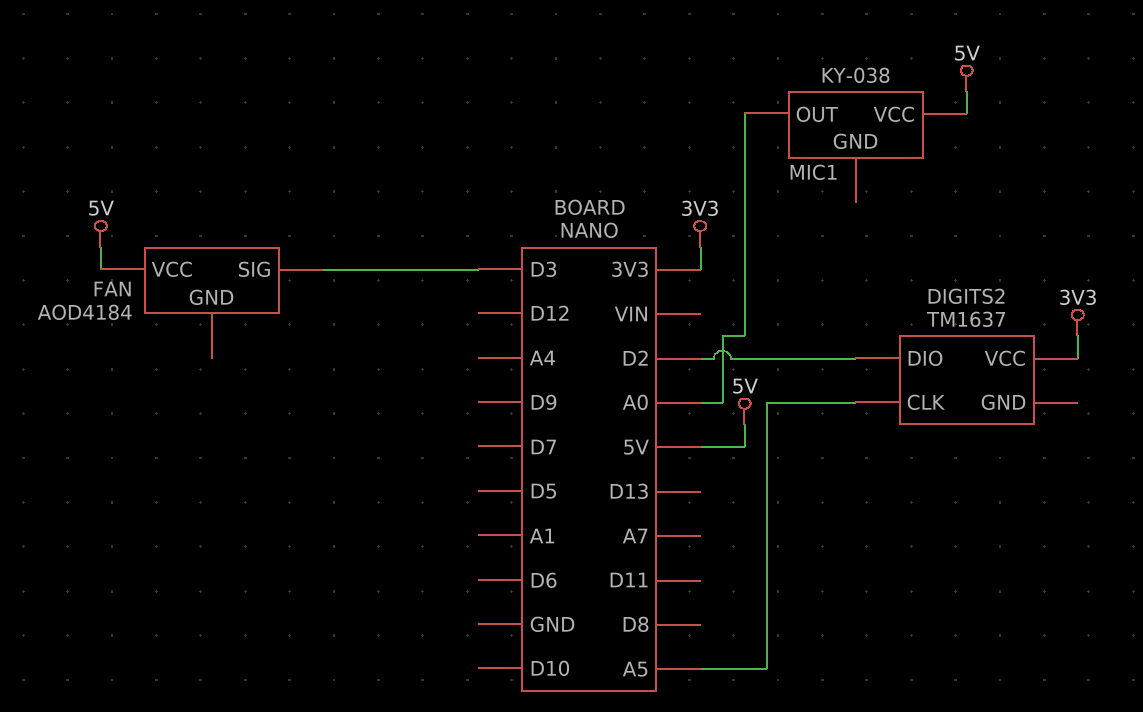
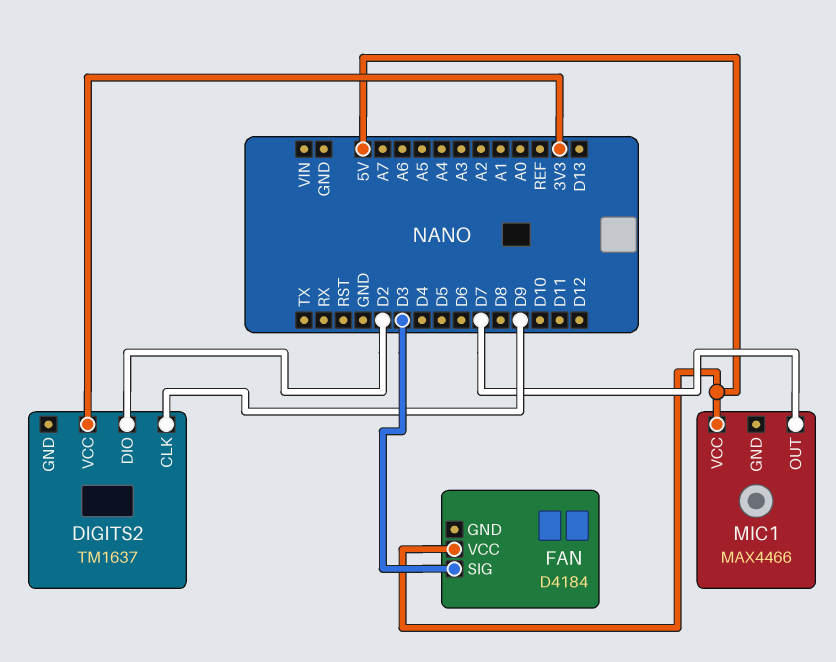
DIGITS2 pin CLK: A5 -> D9
FAN: AOD4184 -> D4184
MIC1: KY-038 -> MAX4466
MIC1 pin OUT: A0 -> D7

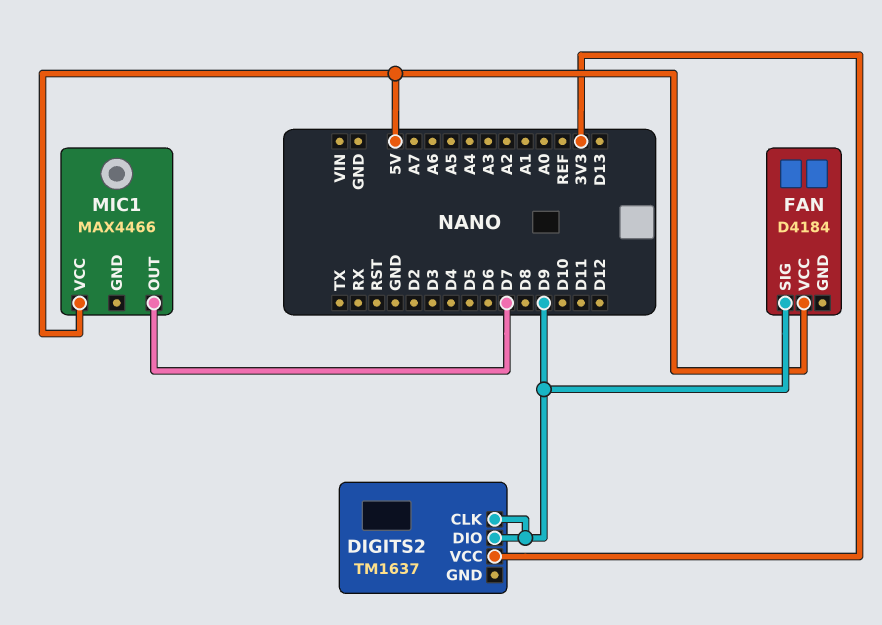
DIGITS2 pin DIO: D2 -> D9
FAN pin SIG: D3 -> D9

